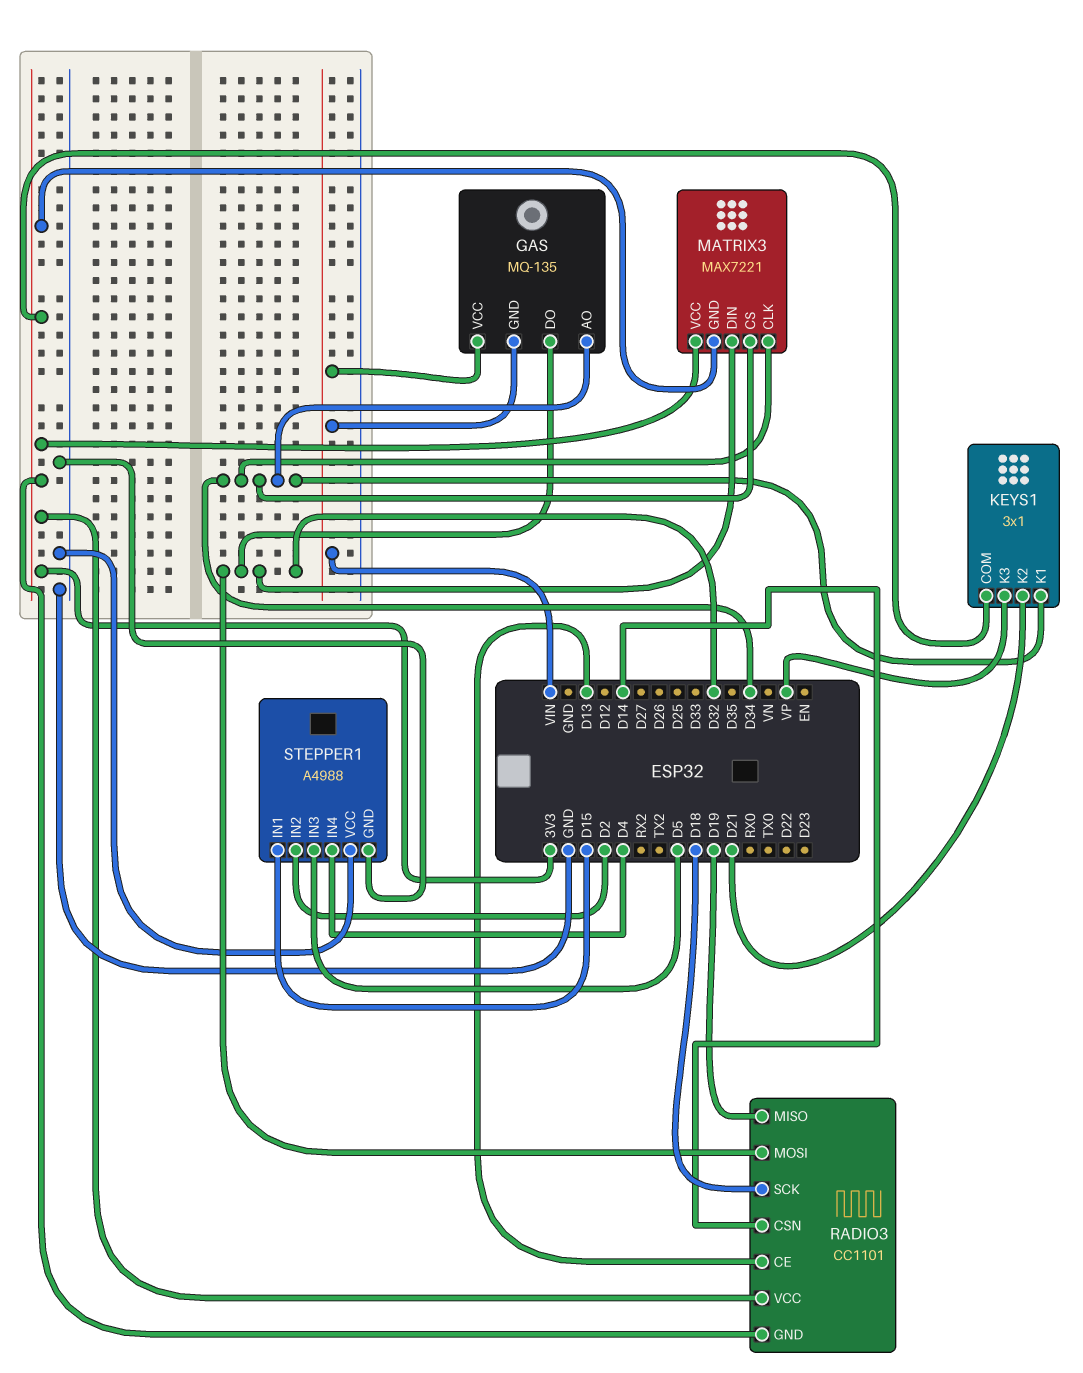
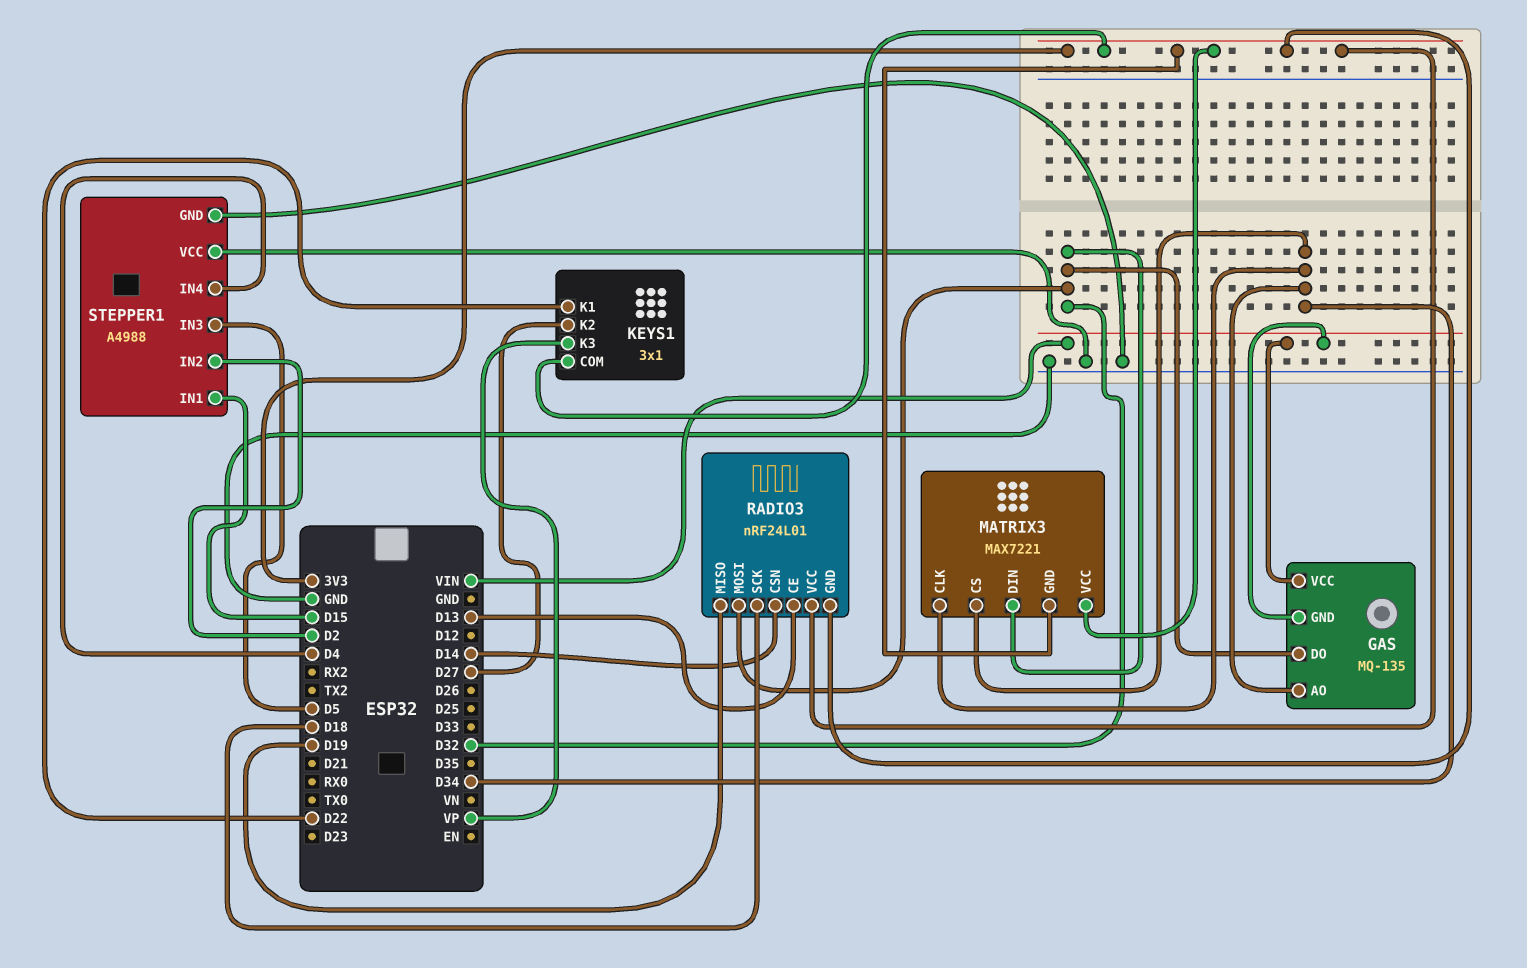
KEYS1 pin K1: D34 -> D22
KEYS1 pin K2: D21 -> D27
RADIO3: CC1101 -> nRF24L01

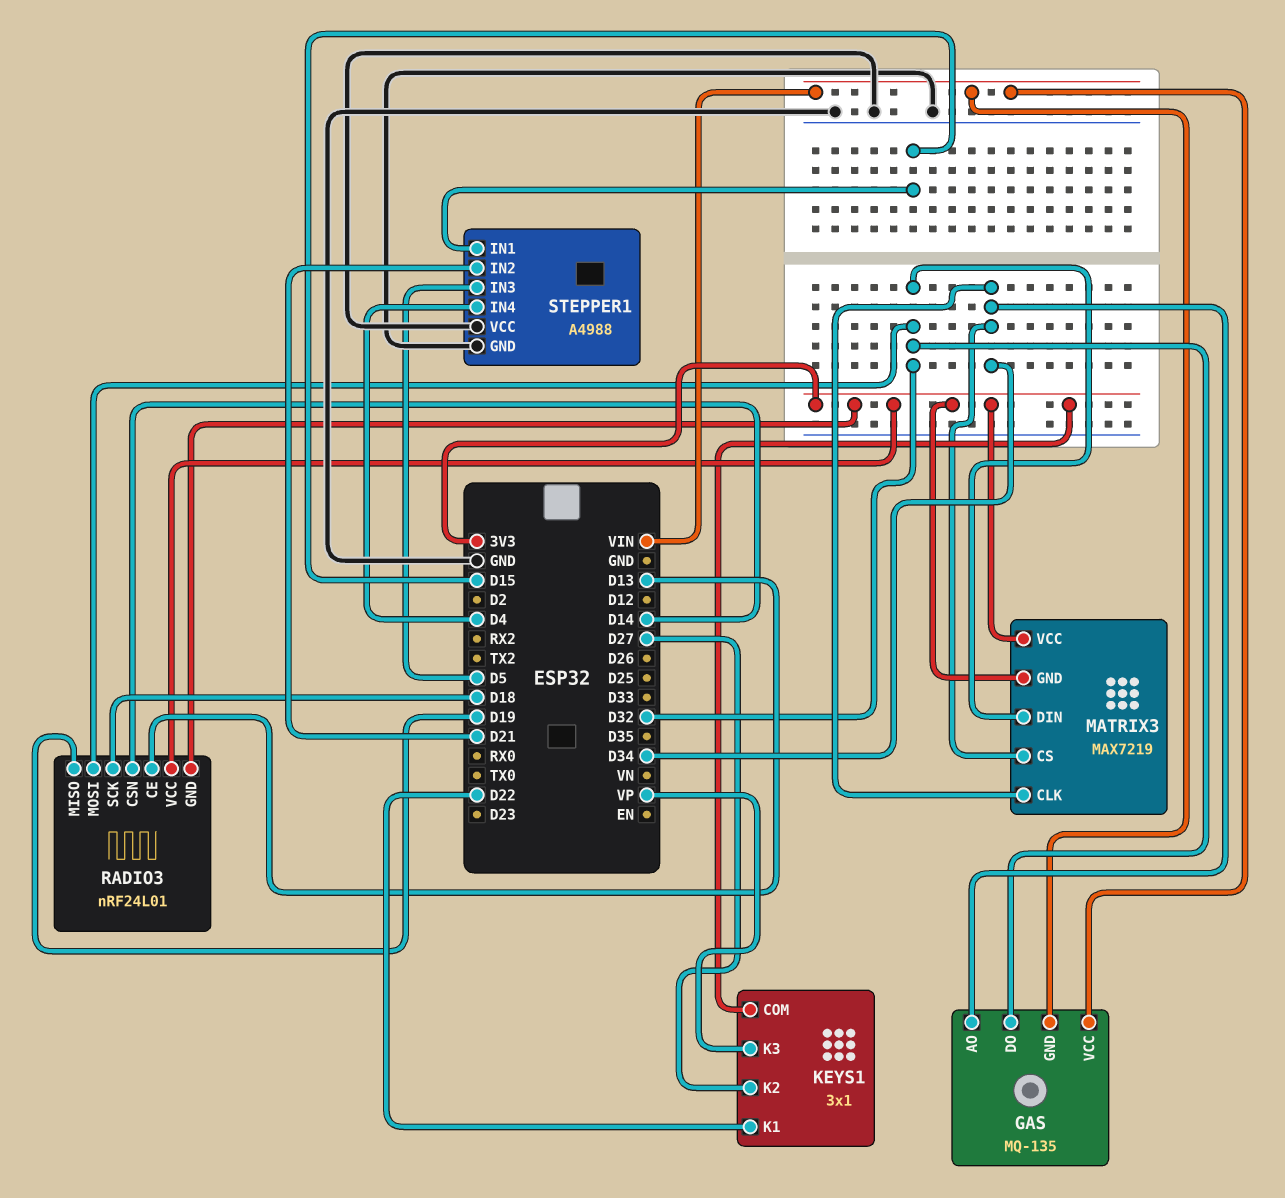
MATRIX3: MAX7221 -> MAX7219
STEPPER1 pin IN2: D2 -> D21

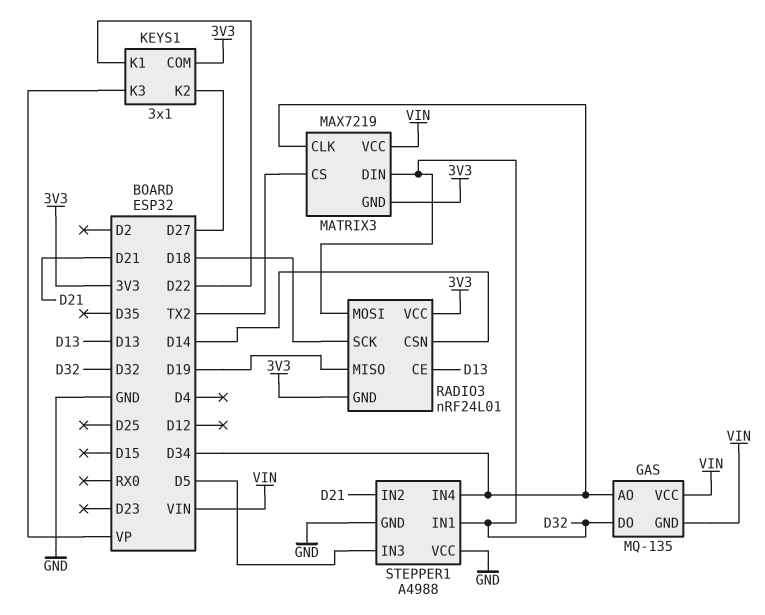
MATRIX3 pin CS: D34 -> TX2
MATRIX3 pin VCC: 3V3 -> VIN
STEPPER1 pin IN1: D15 -> D32
STEPPER1 pin IN4: D4 -> D34

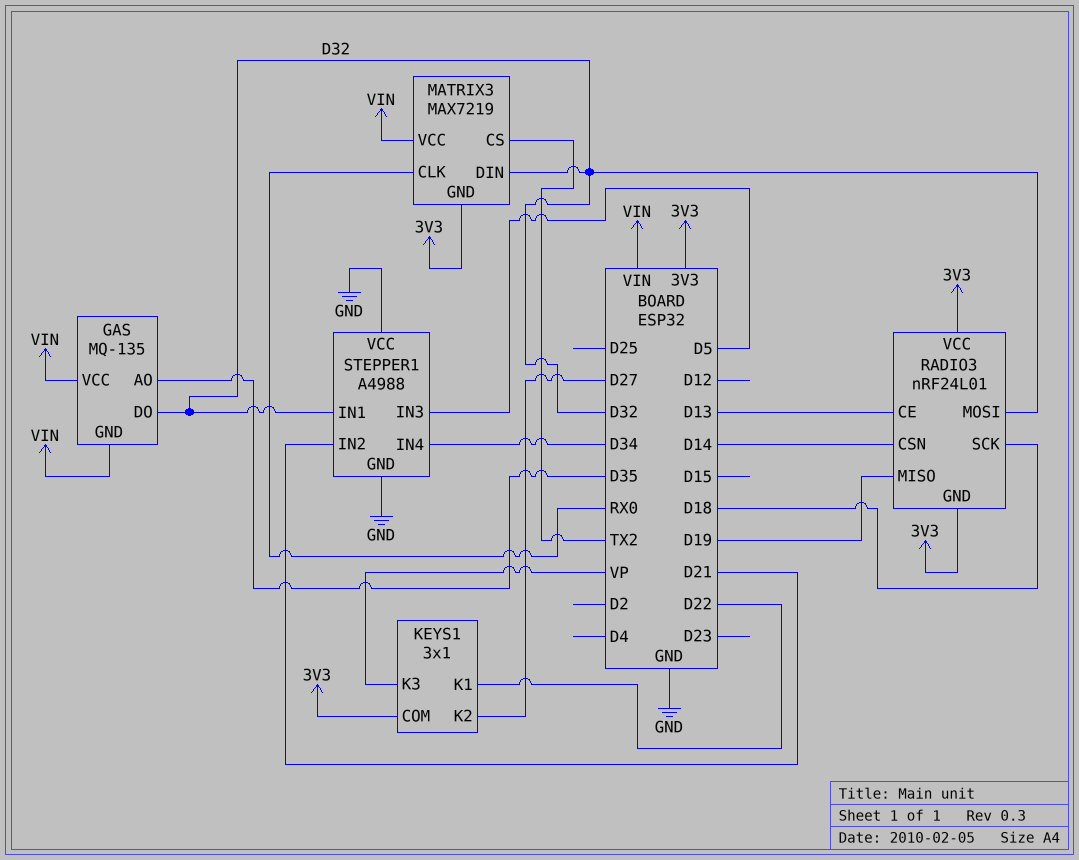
GAS pin AO: D34 -> D35
MATRIX3 pin CLK: D34 -> RX0

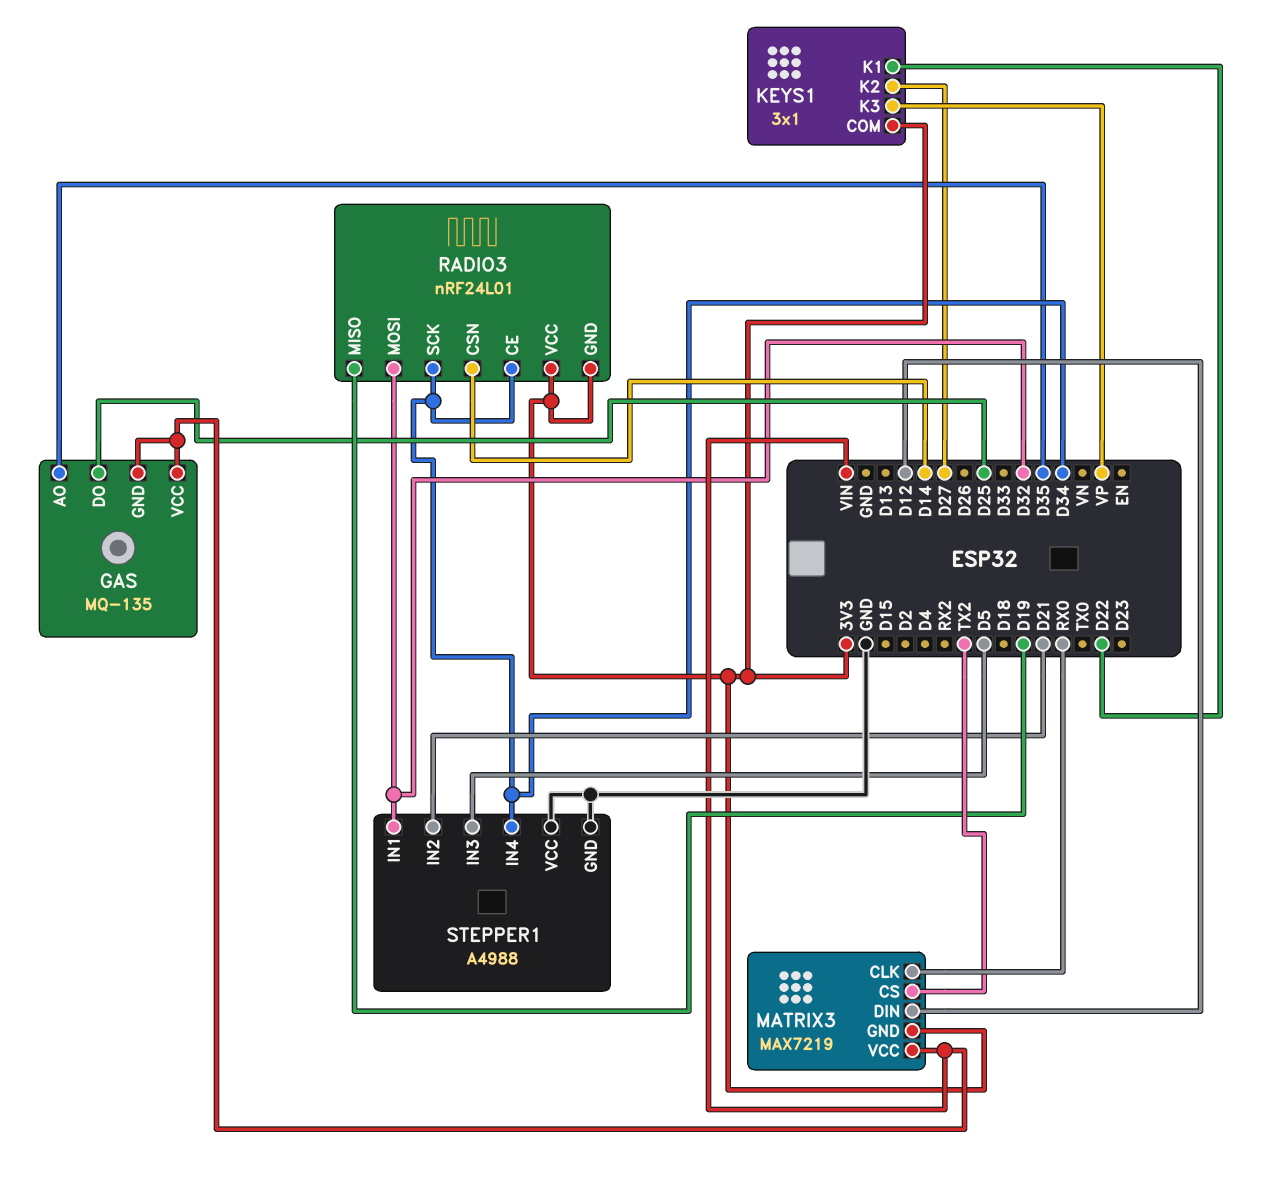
GAS pin DO: D32 -> D25
MATRIX3 pin DIN: D32 -> D12
RADIO3 pin CE: D13 -> D34
RADIO3 pin SCK: D18 -> D34

